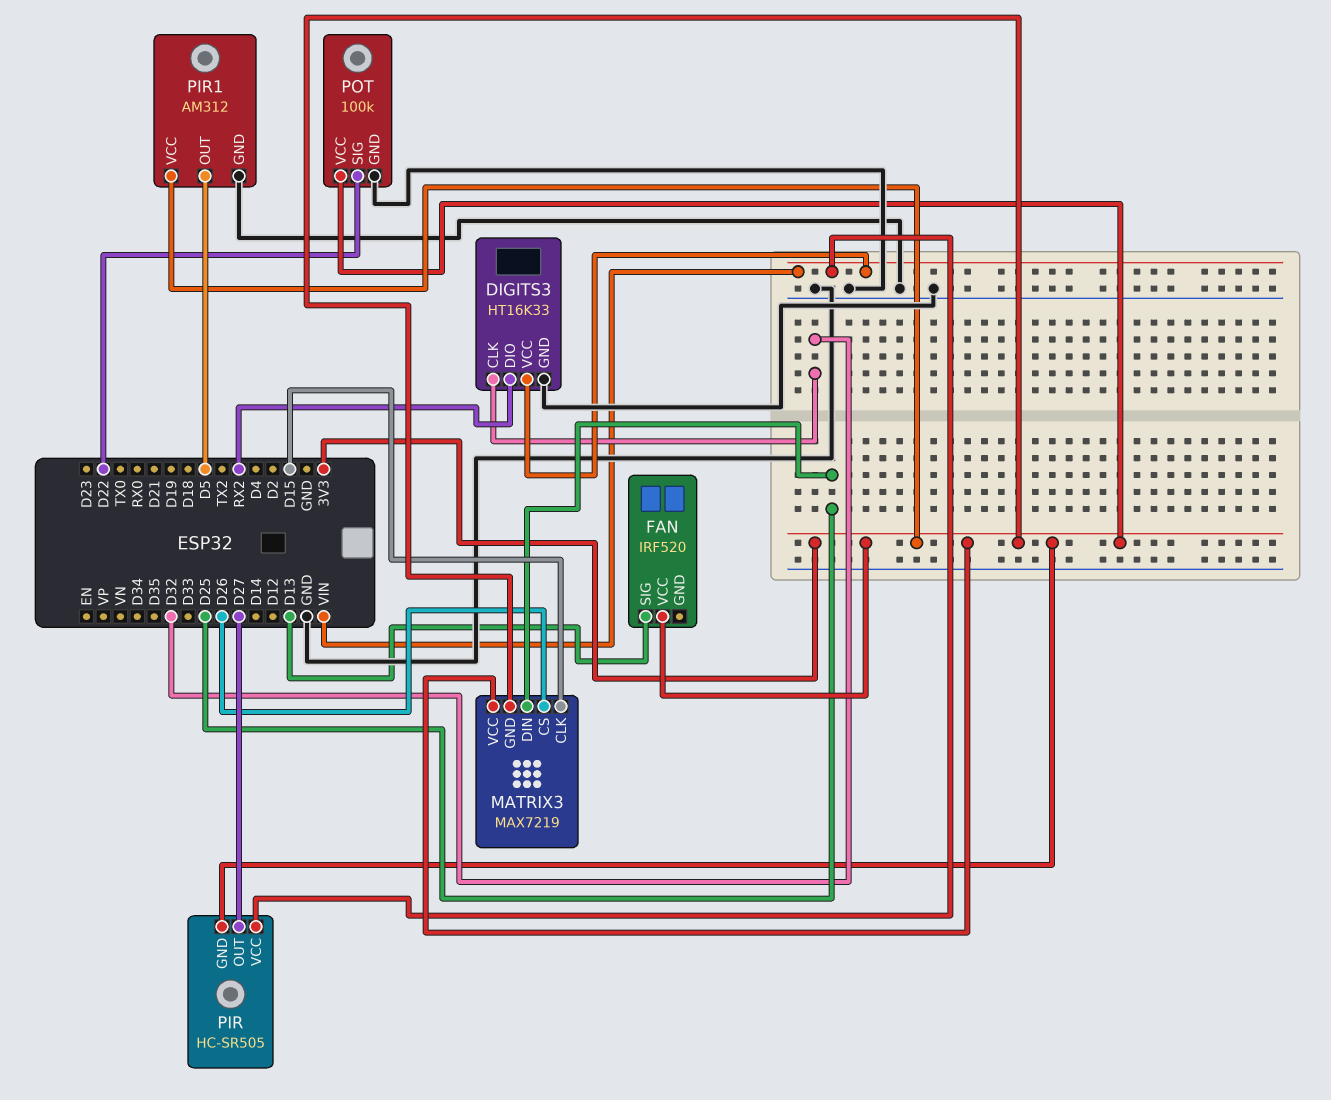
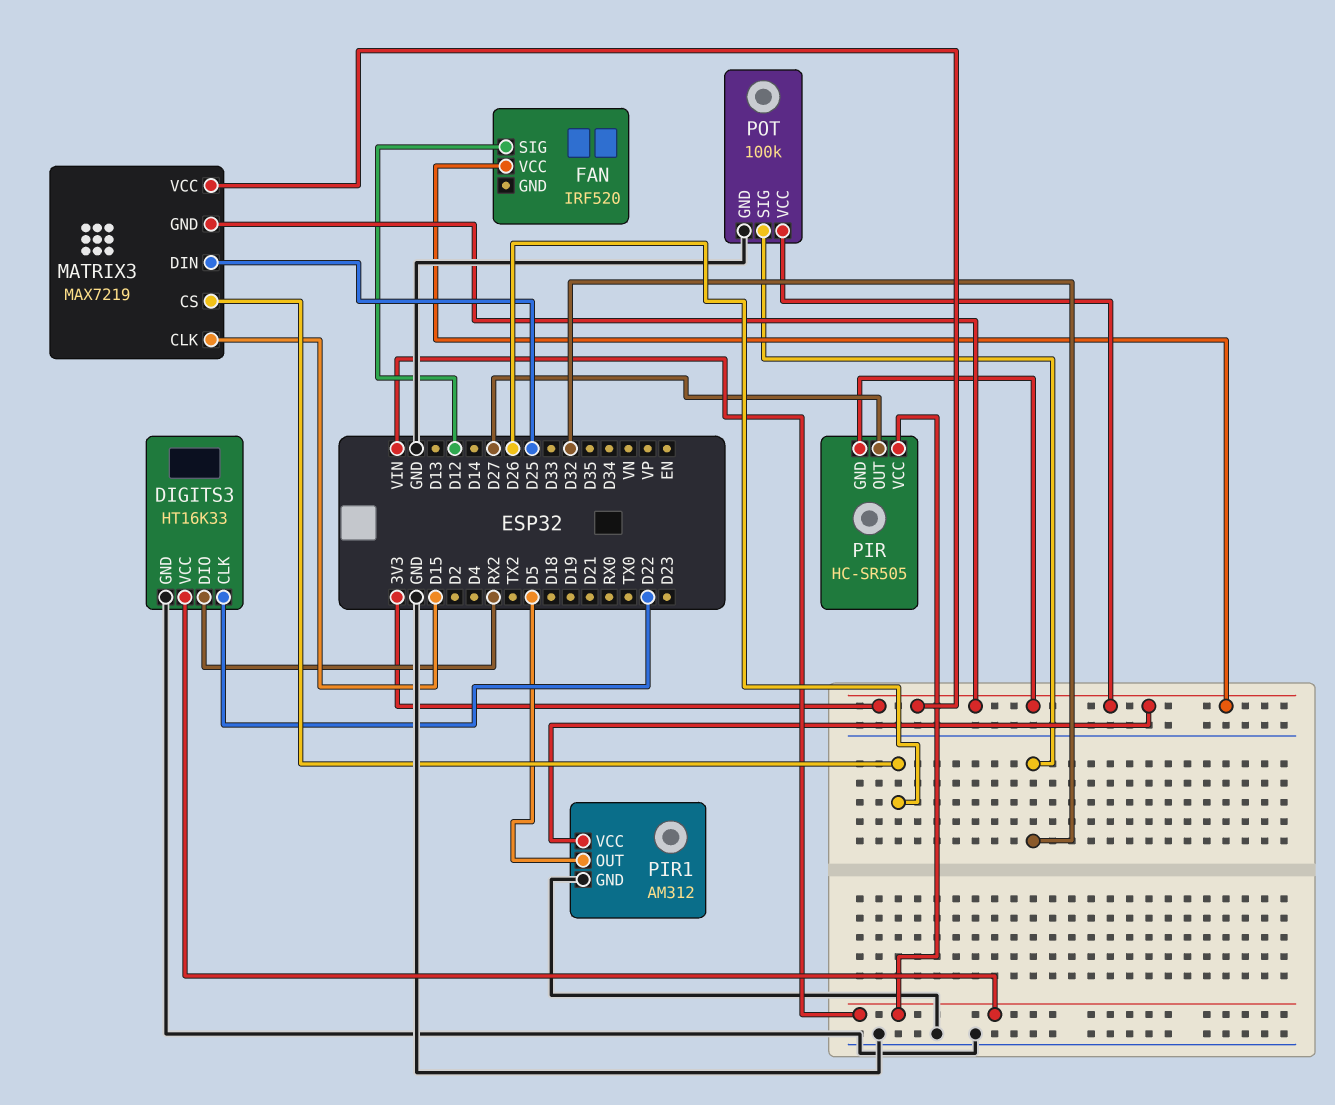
DIGITS3 pin CLK: D32 -> D22
FAN pin SIG: D13 -> D12
POT pin SIG: D22 -> D32

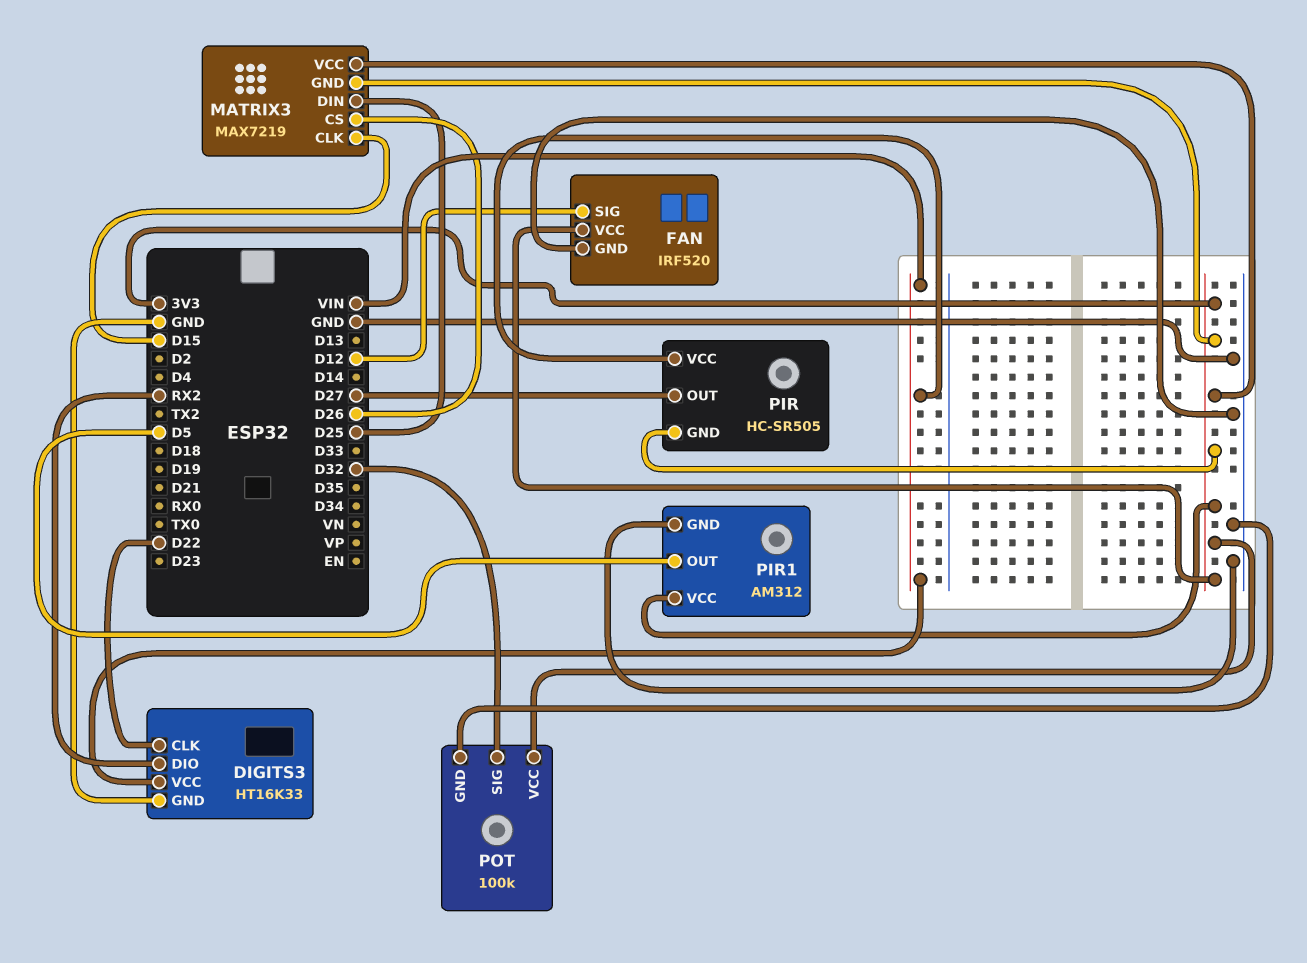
FAN pin GND: none -> GND

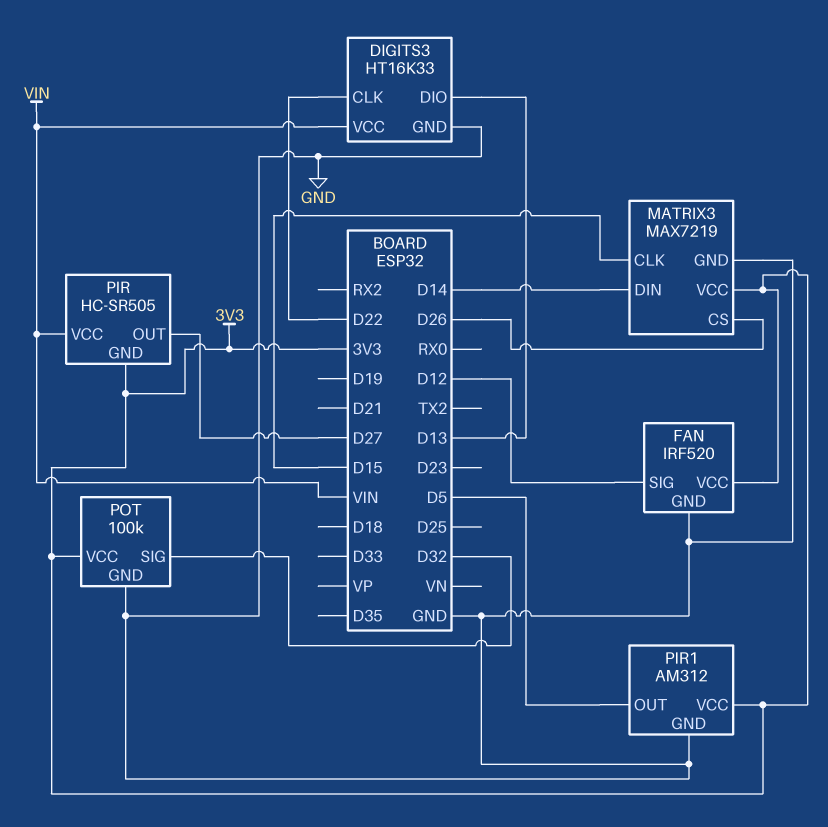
DIGITS3 pin DIO: RX2 -> D13
MATRIX3 pin DIN: D25 -> D14
MATRIX3 pin GND: 3V3 -> GND

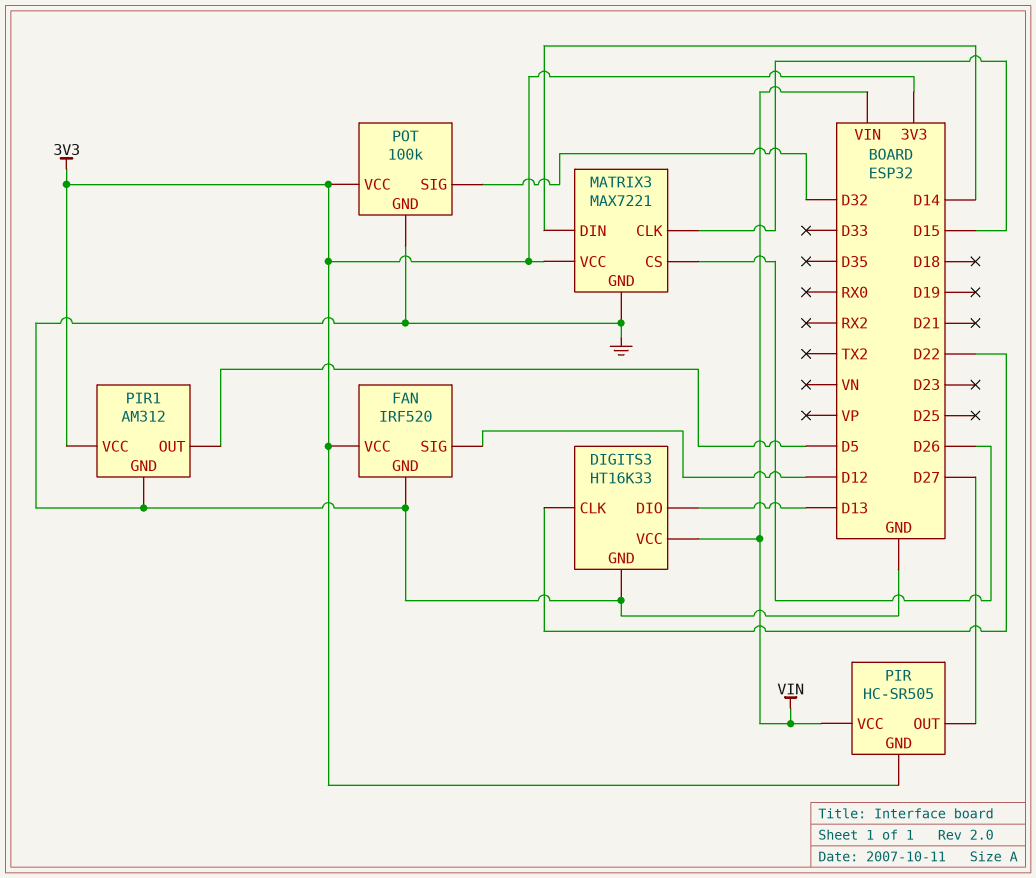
MATRIX3: MAX7219 -> MAX7221

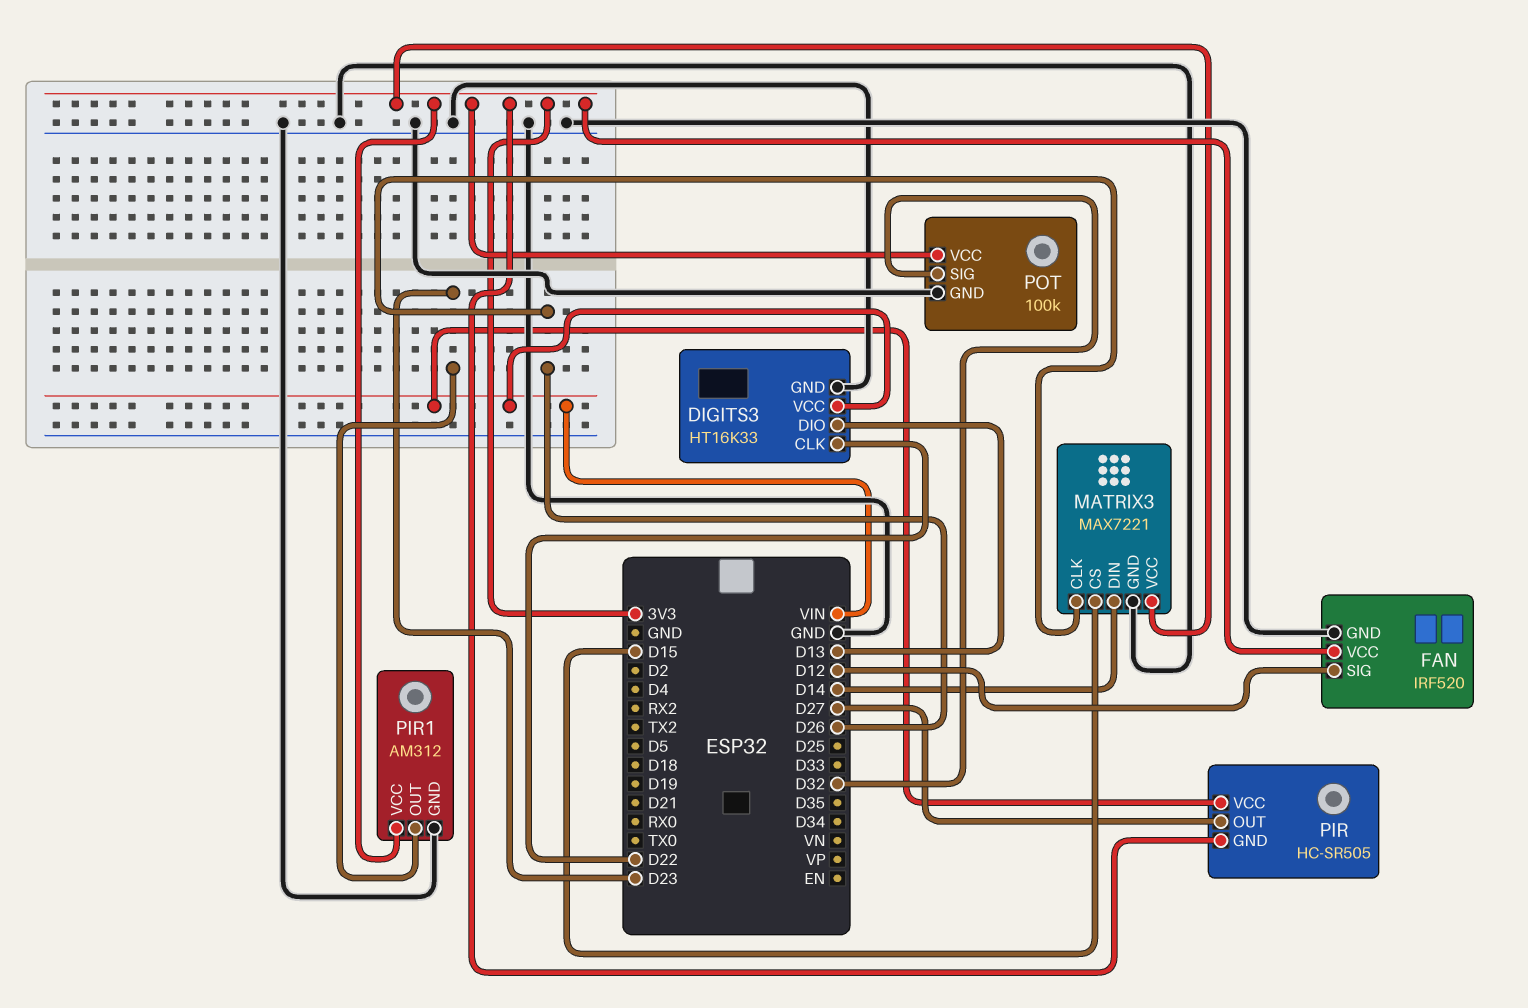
MATRIX3 pin CLK: D15 -> D26
MATRIX3 pin CS: D26 -> D15
PIR1 pin OUT: D5 -> D23

